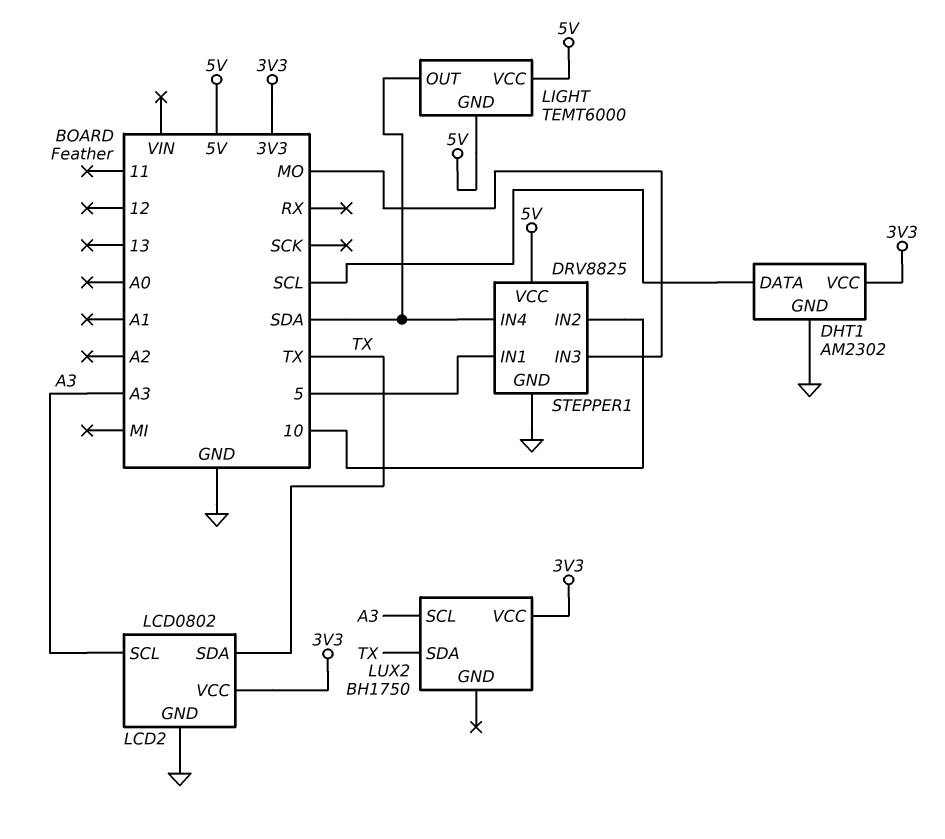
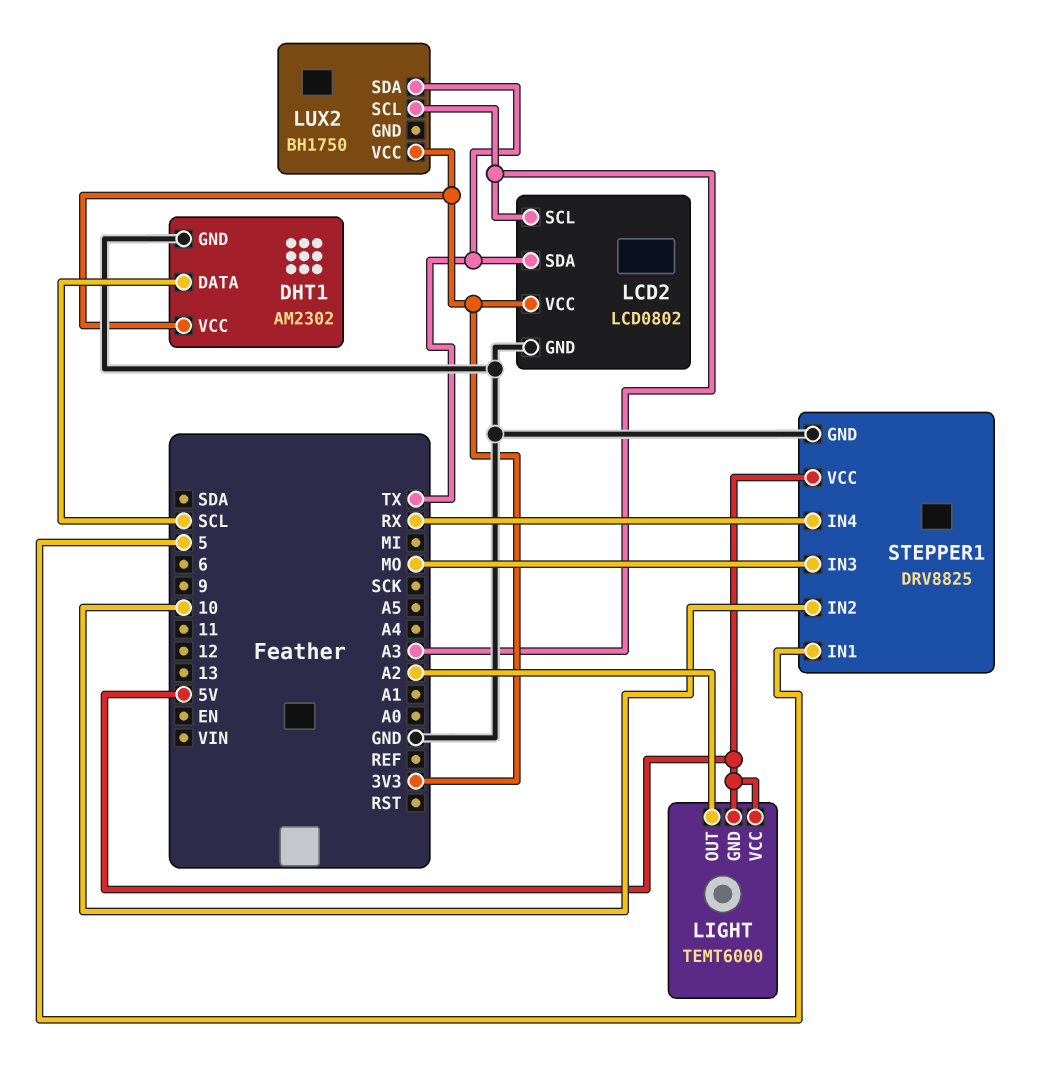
LIGHT pin OUT: SDA -> A2
STEPPER1 pin IN4: SDA -> RX

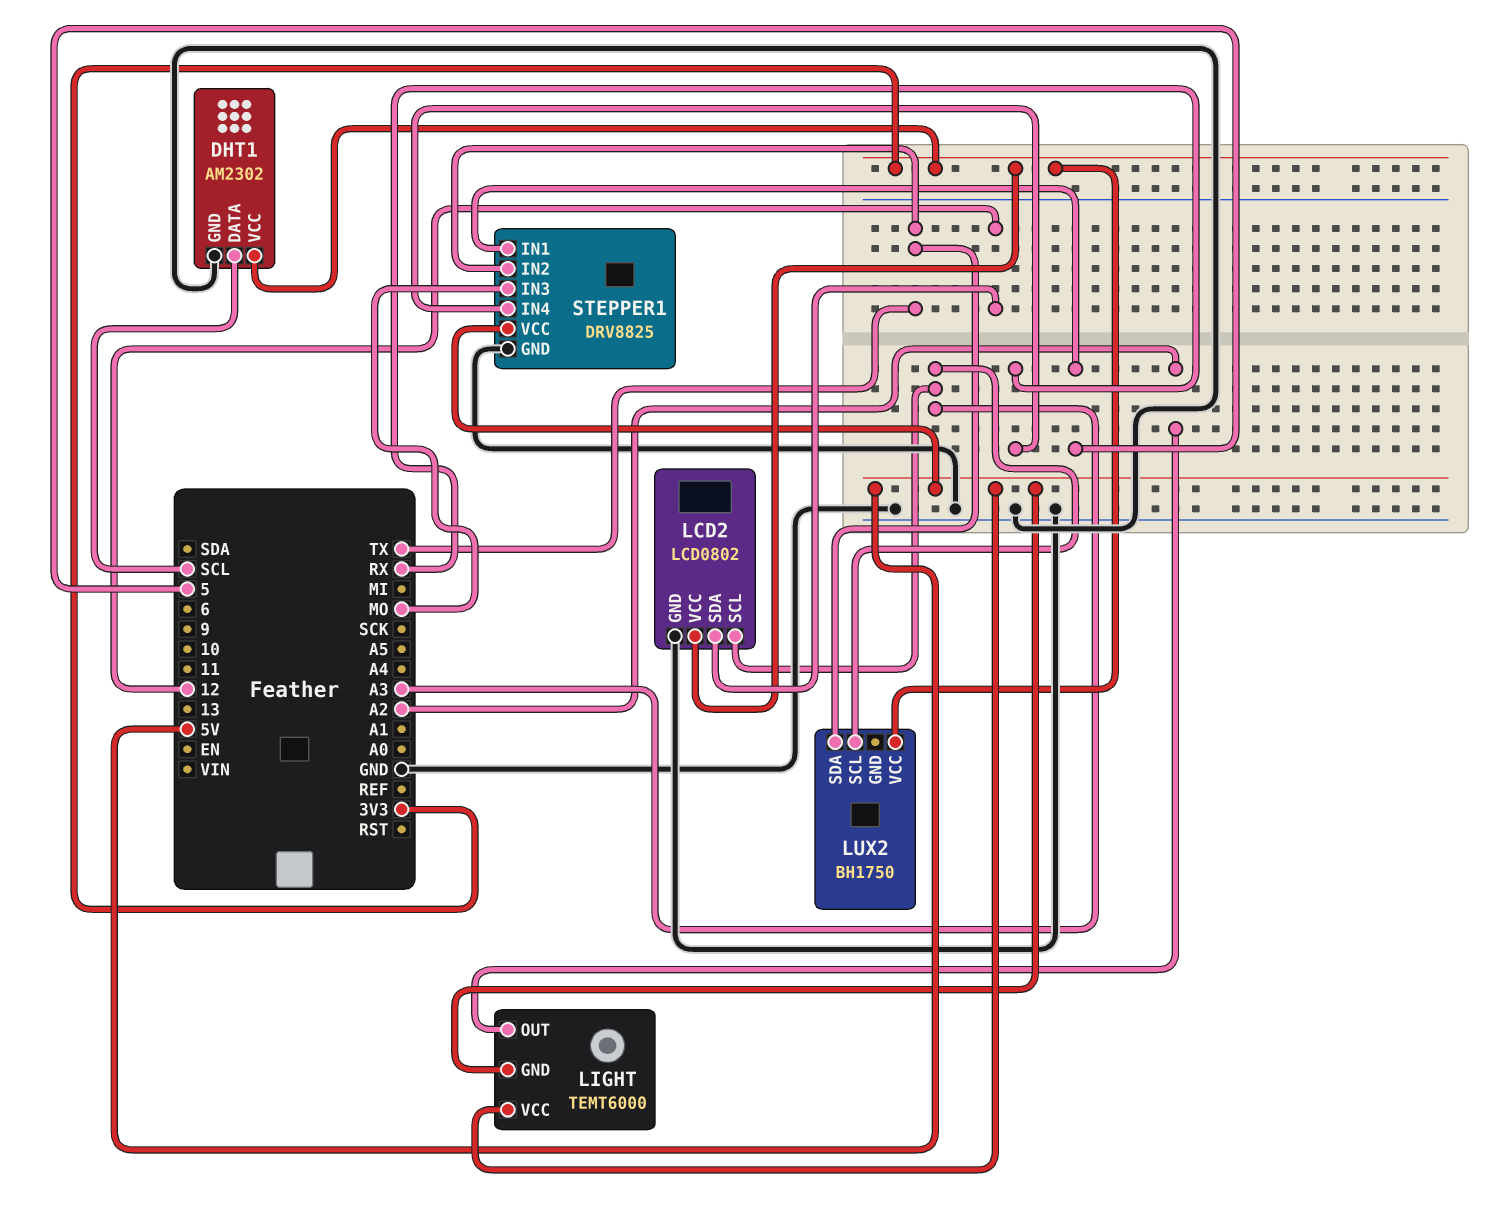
LCD2 pin SDA: TX -> 12
STEPPER1 pin IN2: 10 -> TX

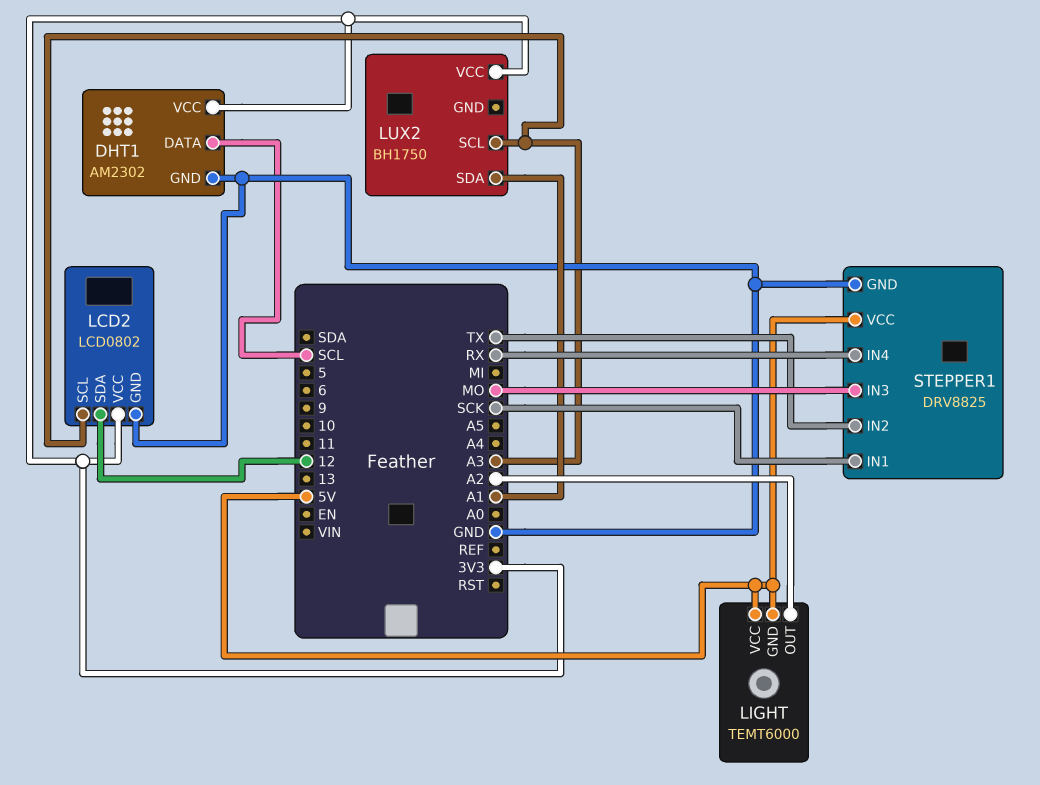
LUX2 pin SDA: TX -> A1
STEPPER1 pin IN1: 5 -> SCK

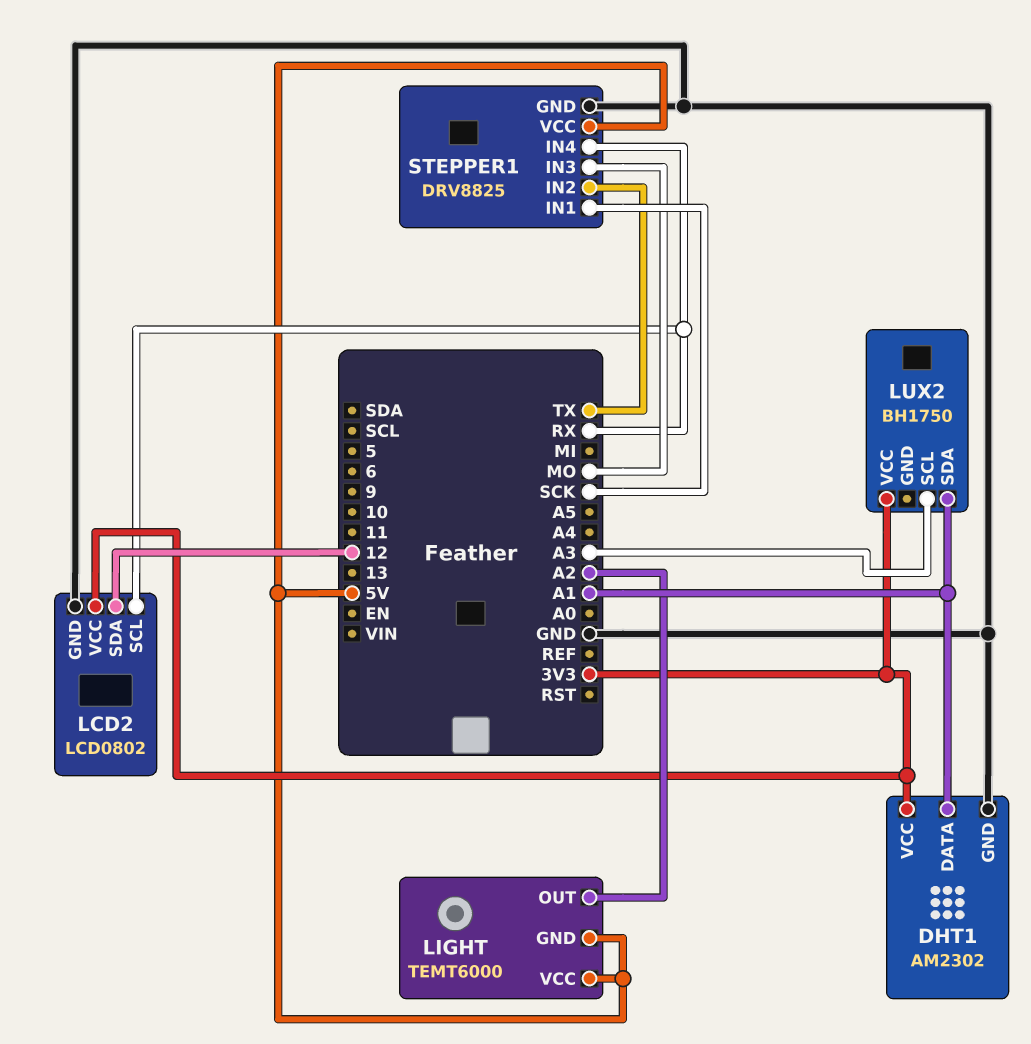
DHT1 pin DATA: SCL -> A1
LCD2 pin SCL: A3 -> RX

